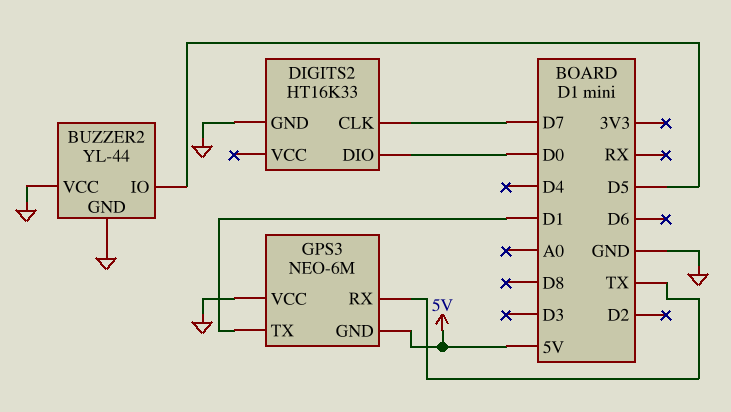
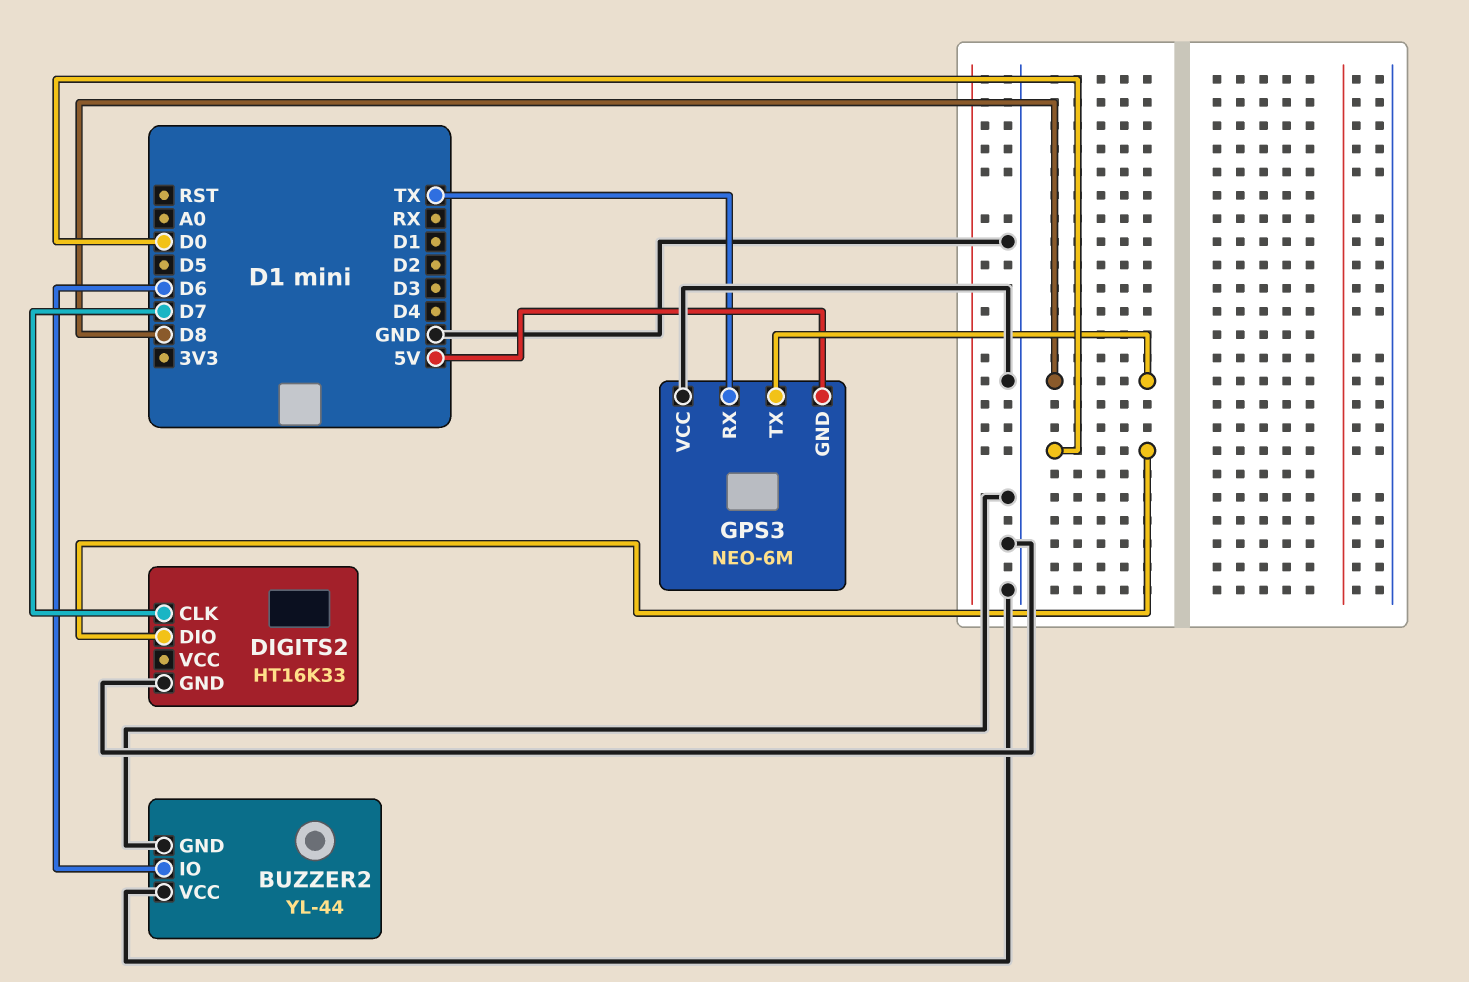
BUZZER2 pin IO: D5 -> D6
GPS3 pin TX: D1 -> D8

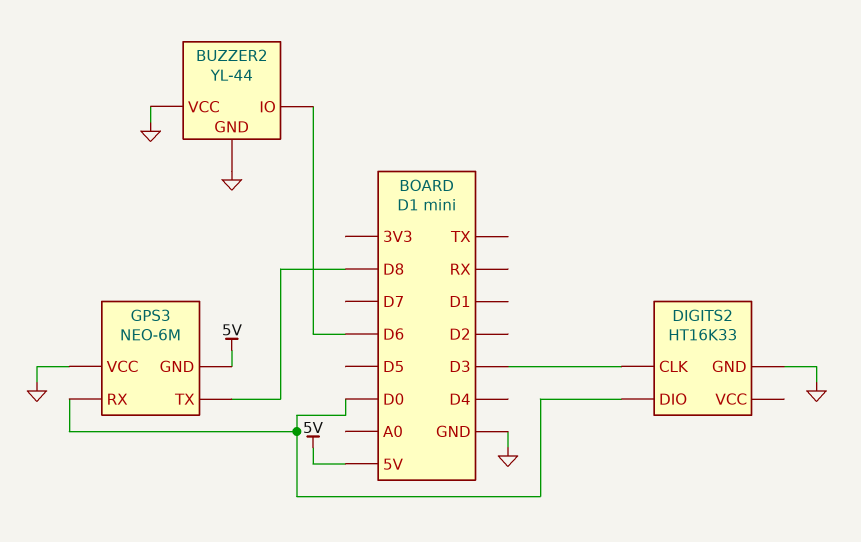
DIGITS2 pin CLK: D7 -> D3
GPS3 pin RX: TX -> D0

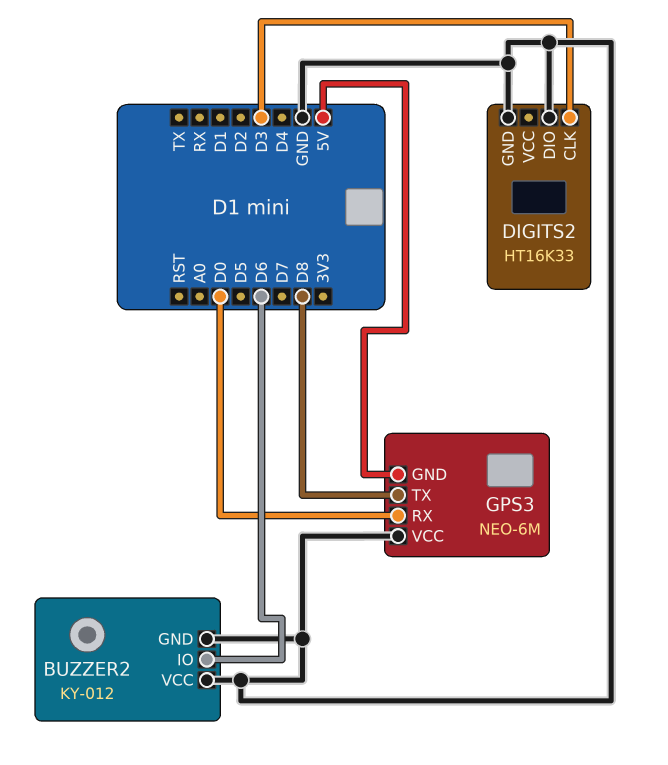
BUZZER2: YL-44 -> KY-012
DIGITS2 pin DIO: D0 -> GND

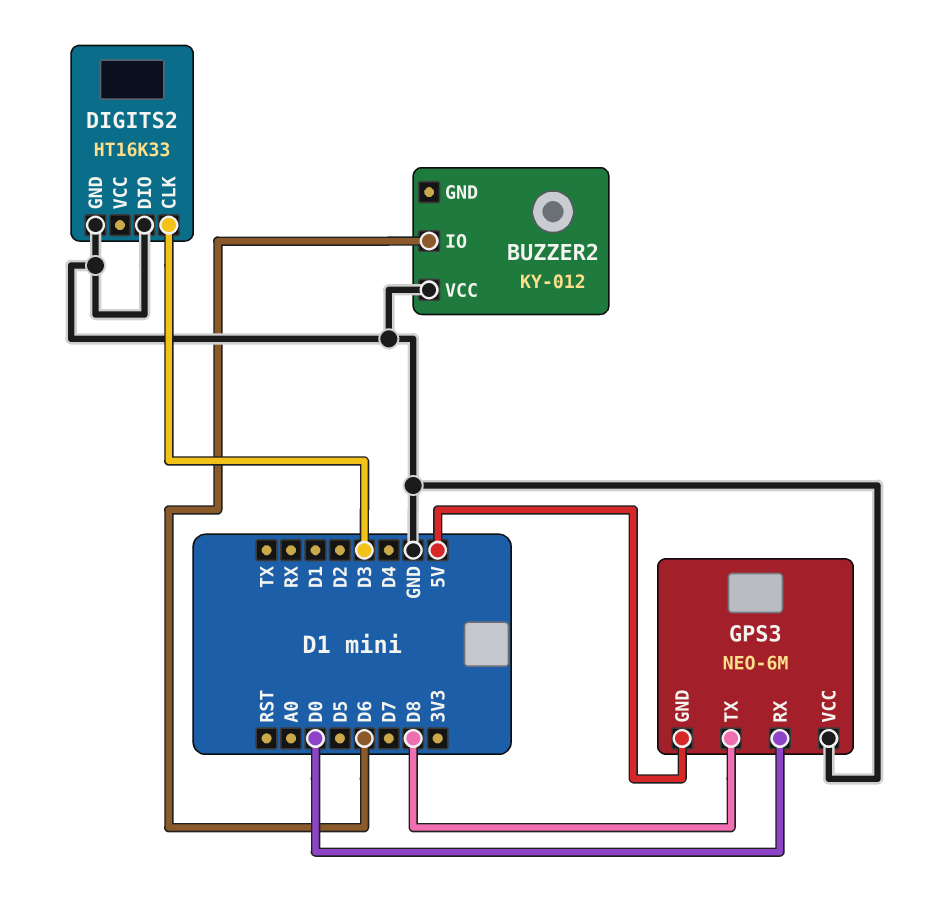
BUZZER2 pin GND: GND -> none

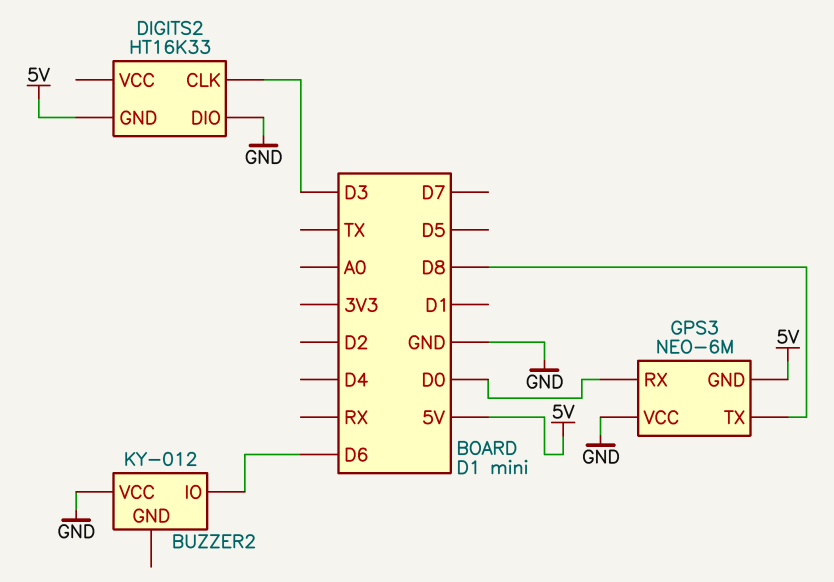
DIGITS2 pin GND: GND -> 5V

